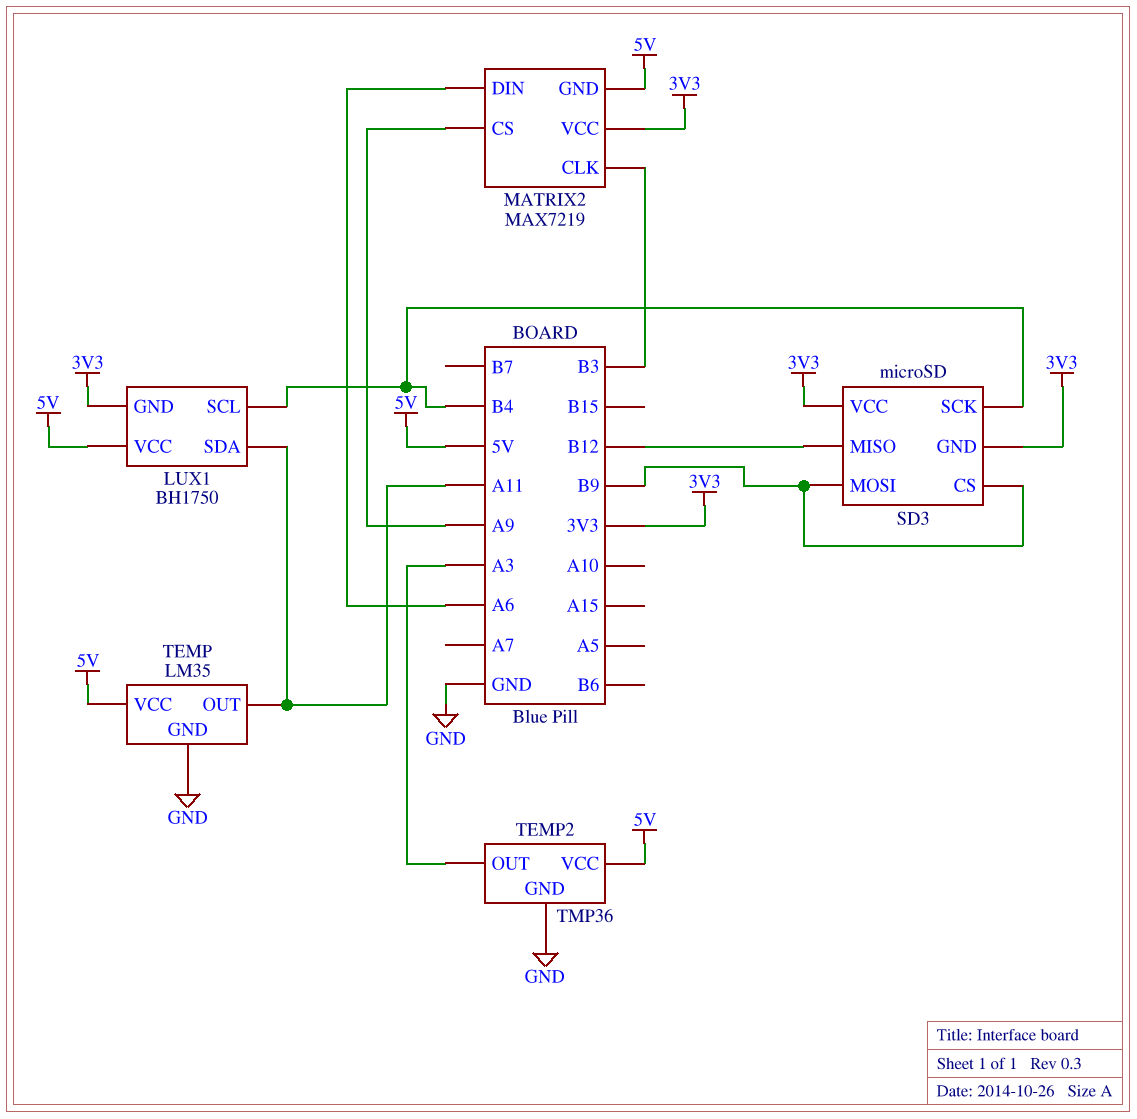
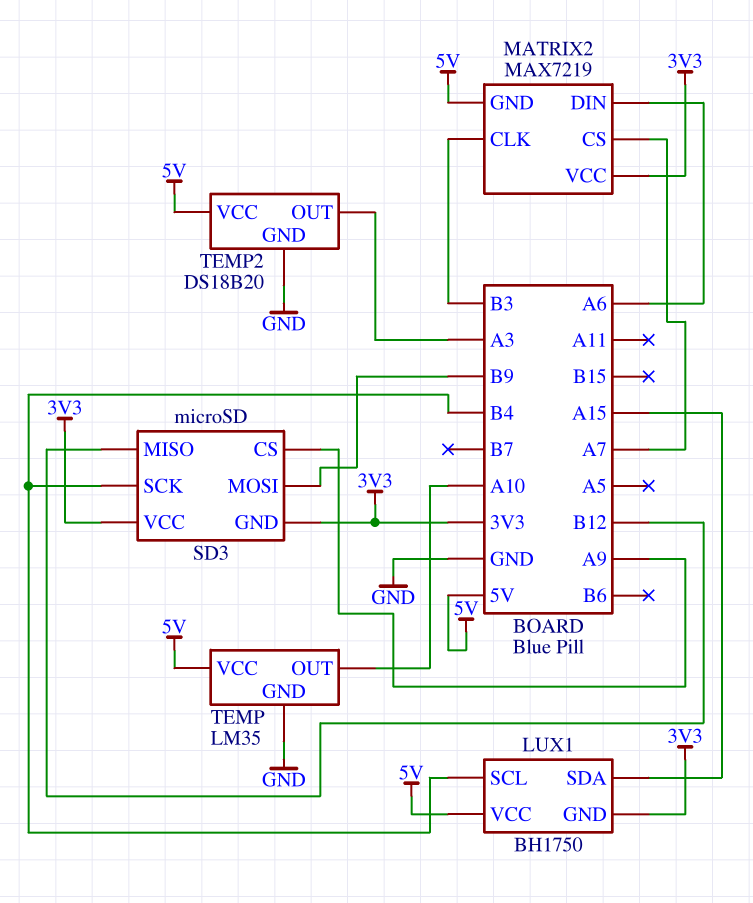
LUX1 pin SDA: A11 -> A15
MATRIX2 pin CS: A9 -> A7
SD3 pin CS: B9 -> A9
TEMP pin OUT: A11 -> A10
TEMP2: TMP36 -> DS18B20

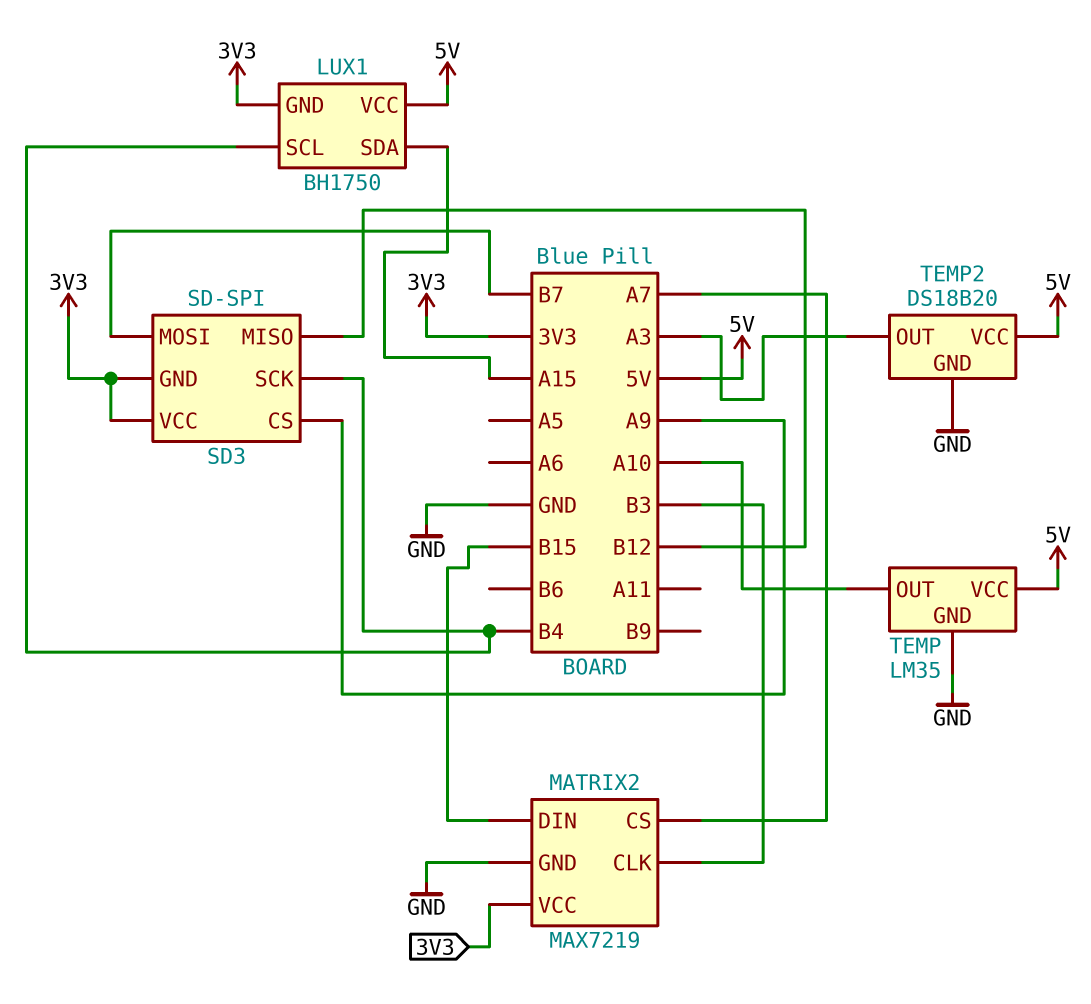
MATRIX2 pin DIN: A6 -> B15
MATRIX2 pin GND: 5V -> GND
SD3: microSD -> SD-SPI
SD3 pin MOSI: B9 -> B7

